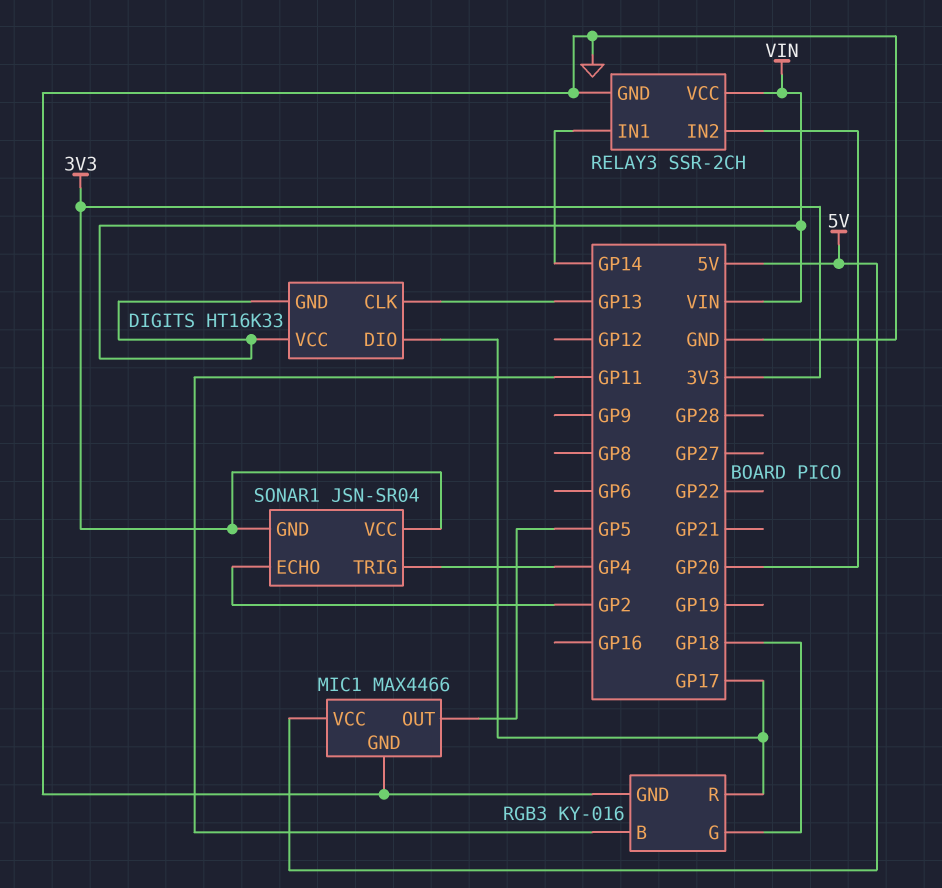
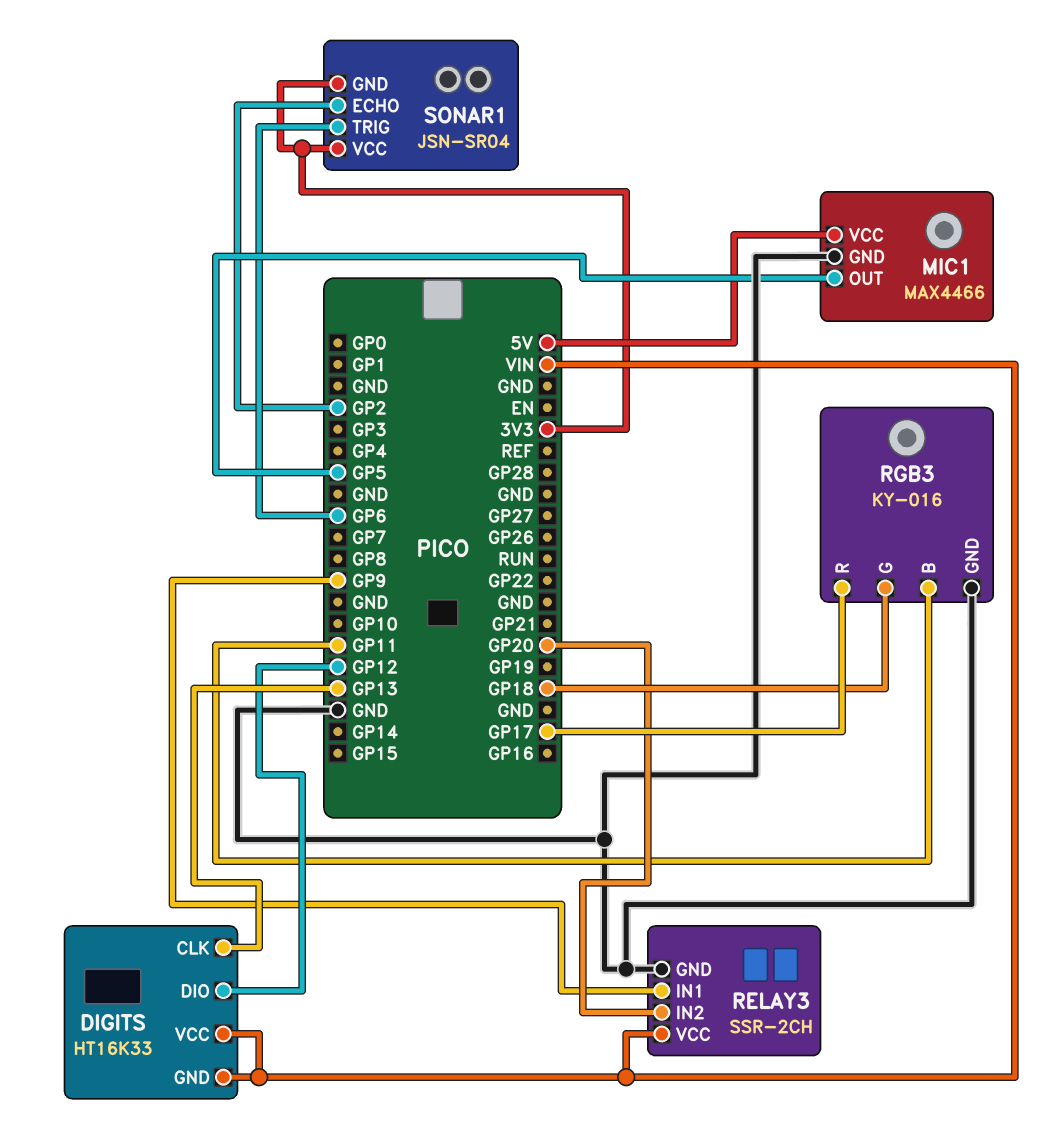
DIGITS pin DIO: GP17 -> GP12
RELAY3 pin IN1: GP14 -> GP9
SONAR1 pin TRIG: GP4 -> GP6

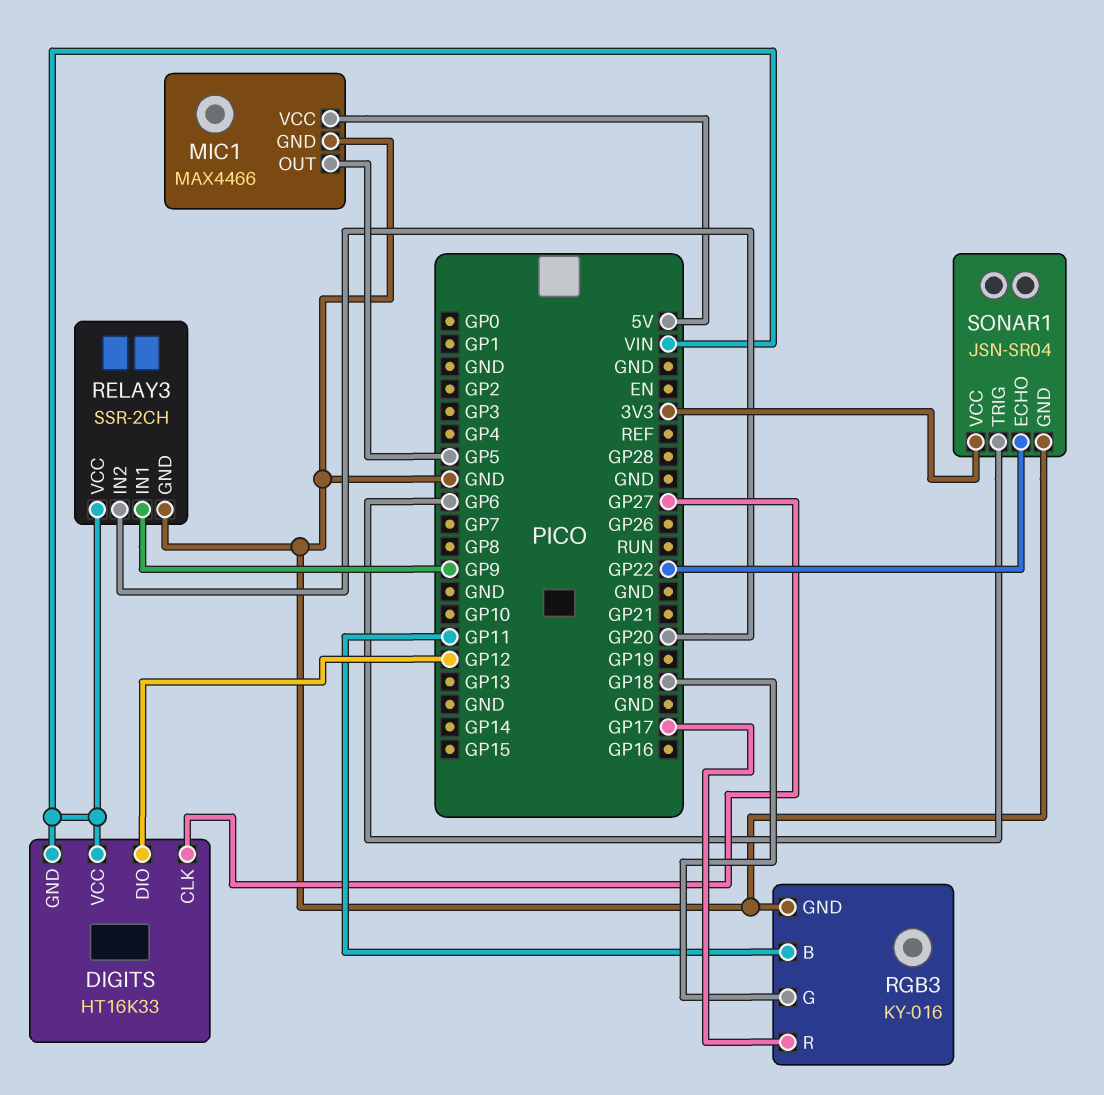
DIGITS pin CLK: GP13 -> GP27
SONAR1 pin ECHO: GP2 -> GP22
SONAR1 pin GND: 3V3 -> GND

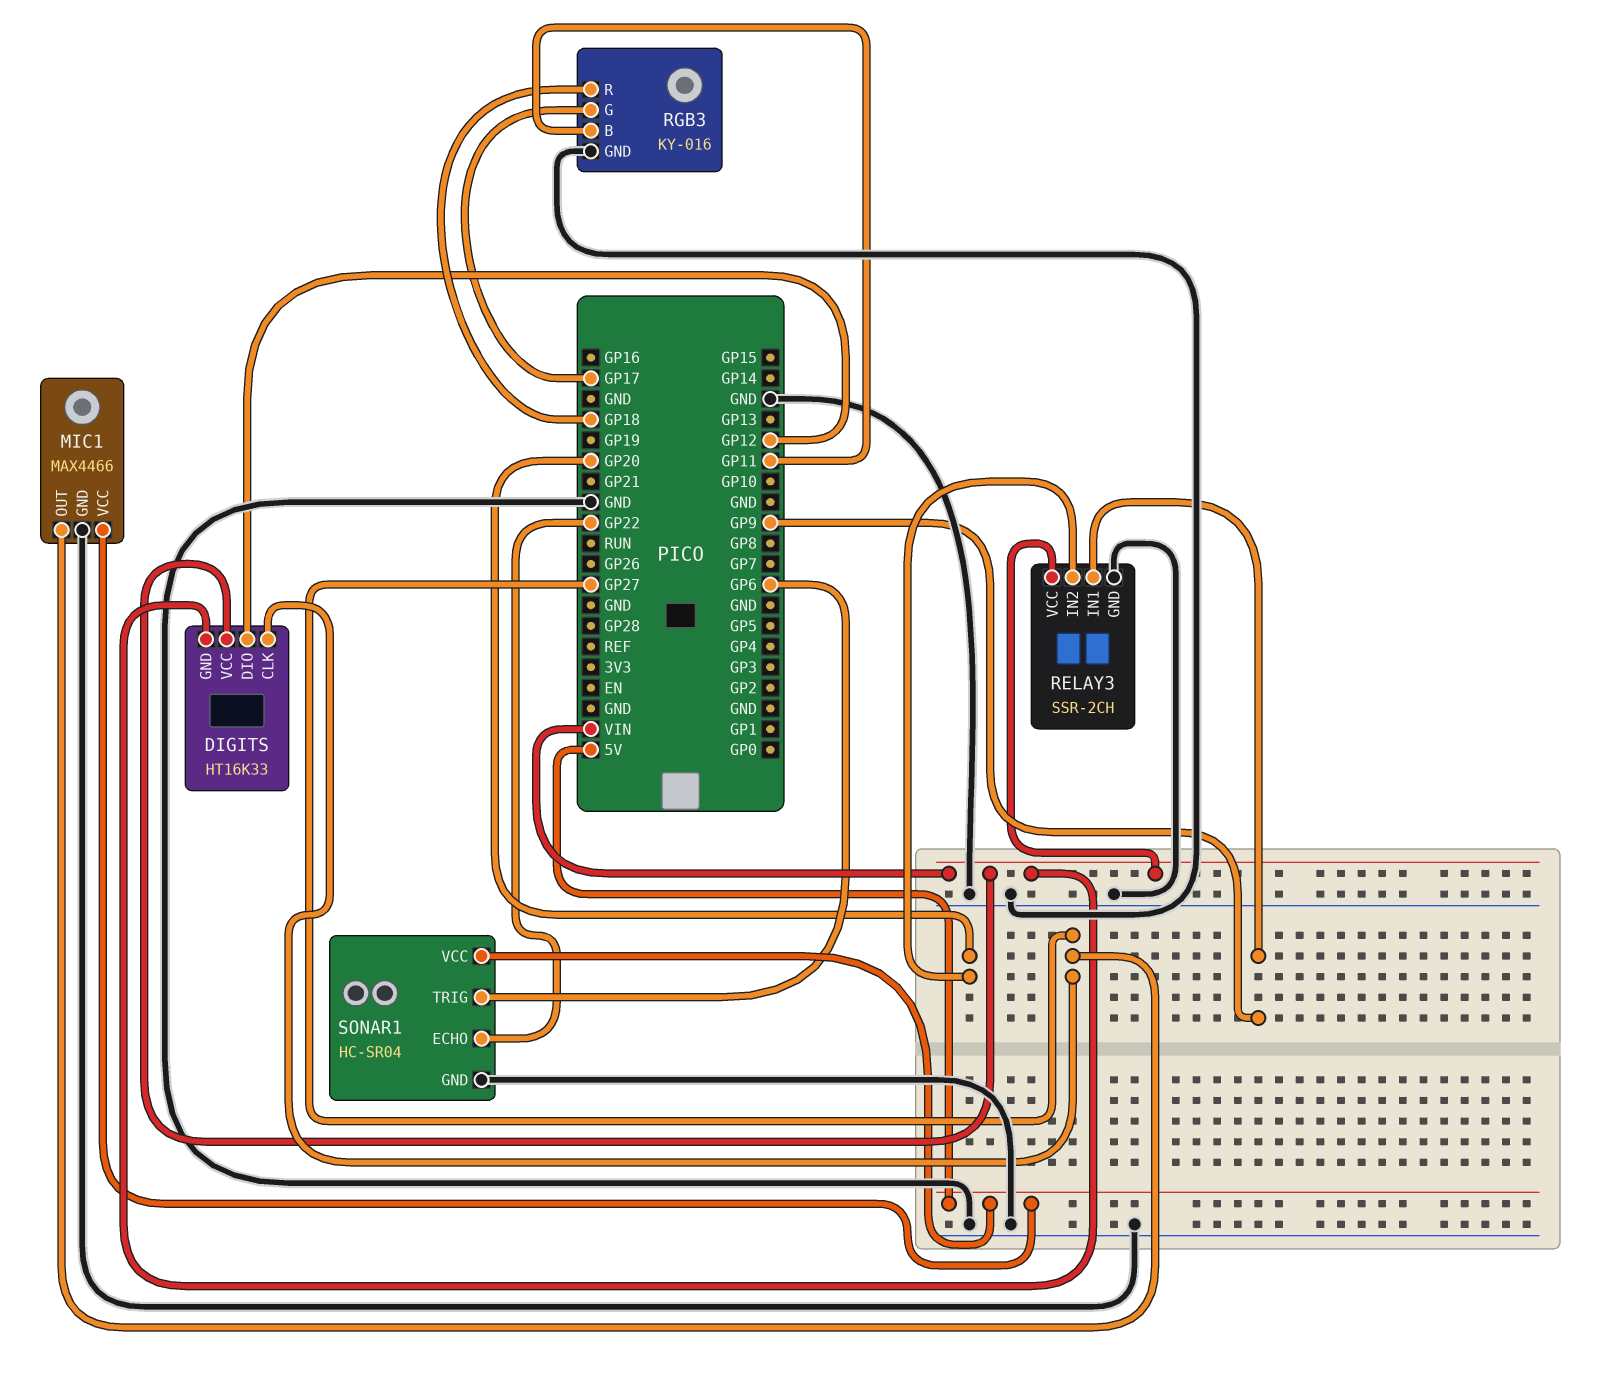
MIC1 pin OUT: GP5 -> GP27
RGB3 pin G: GP18 -> GP17
RGB3 pin R: GP17 -> GP18
SONAR1: JSN-SR04 -> HC-SR04
SONAR1 pin VCC: 3V3 -> 5V

